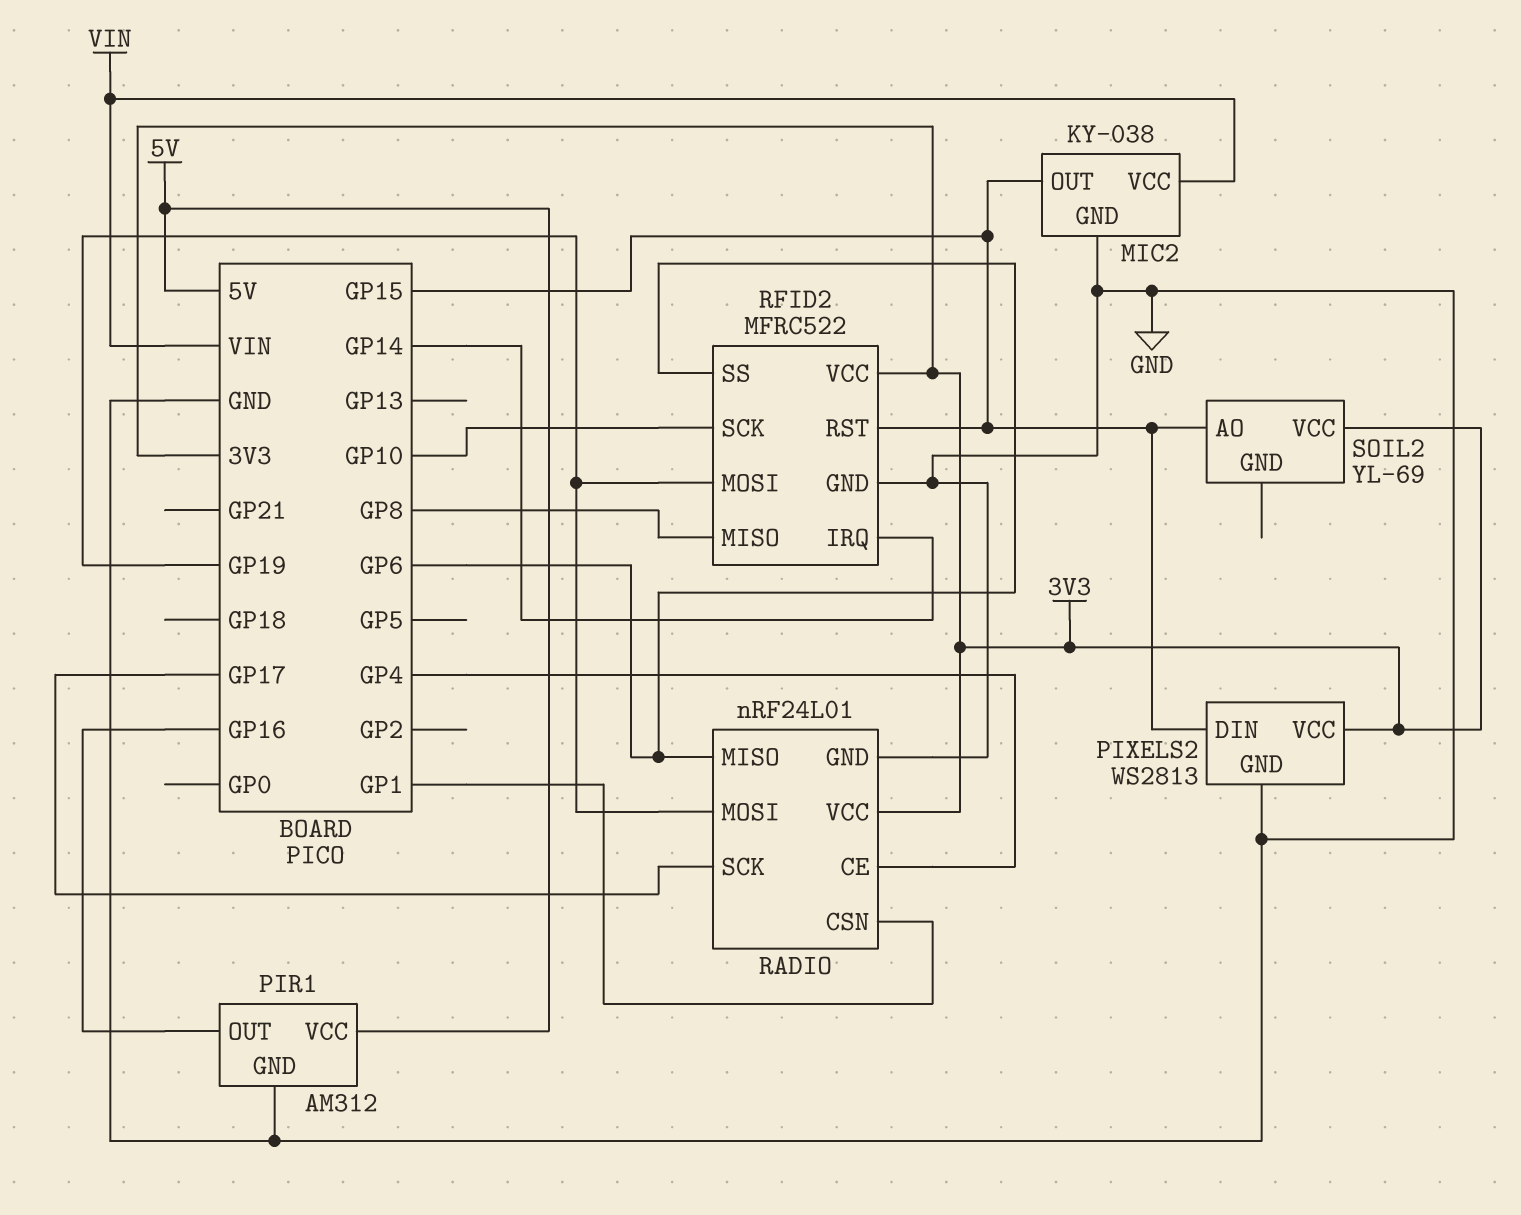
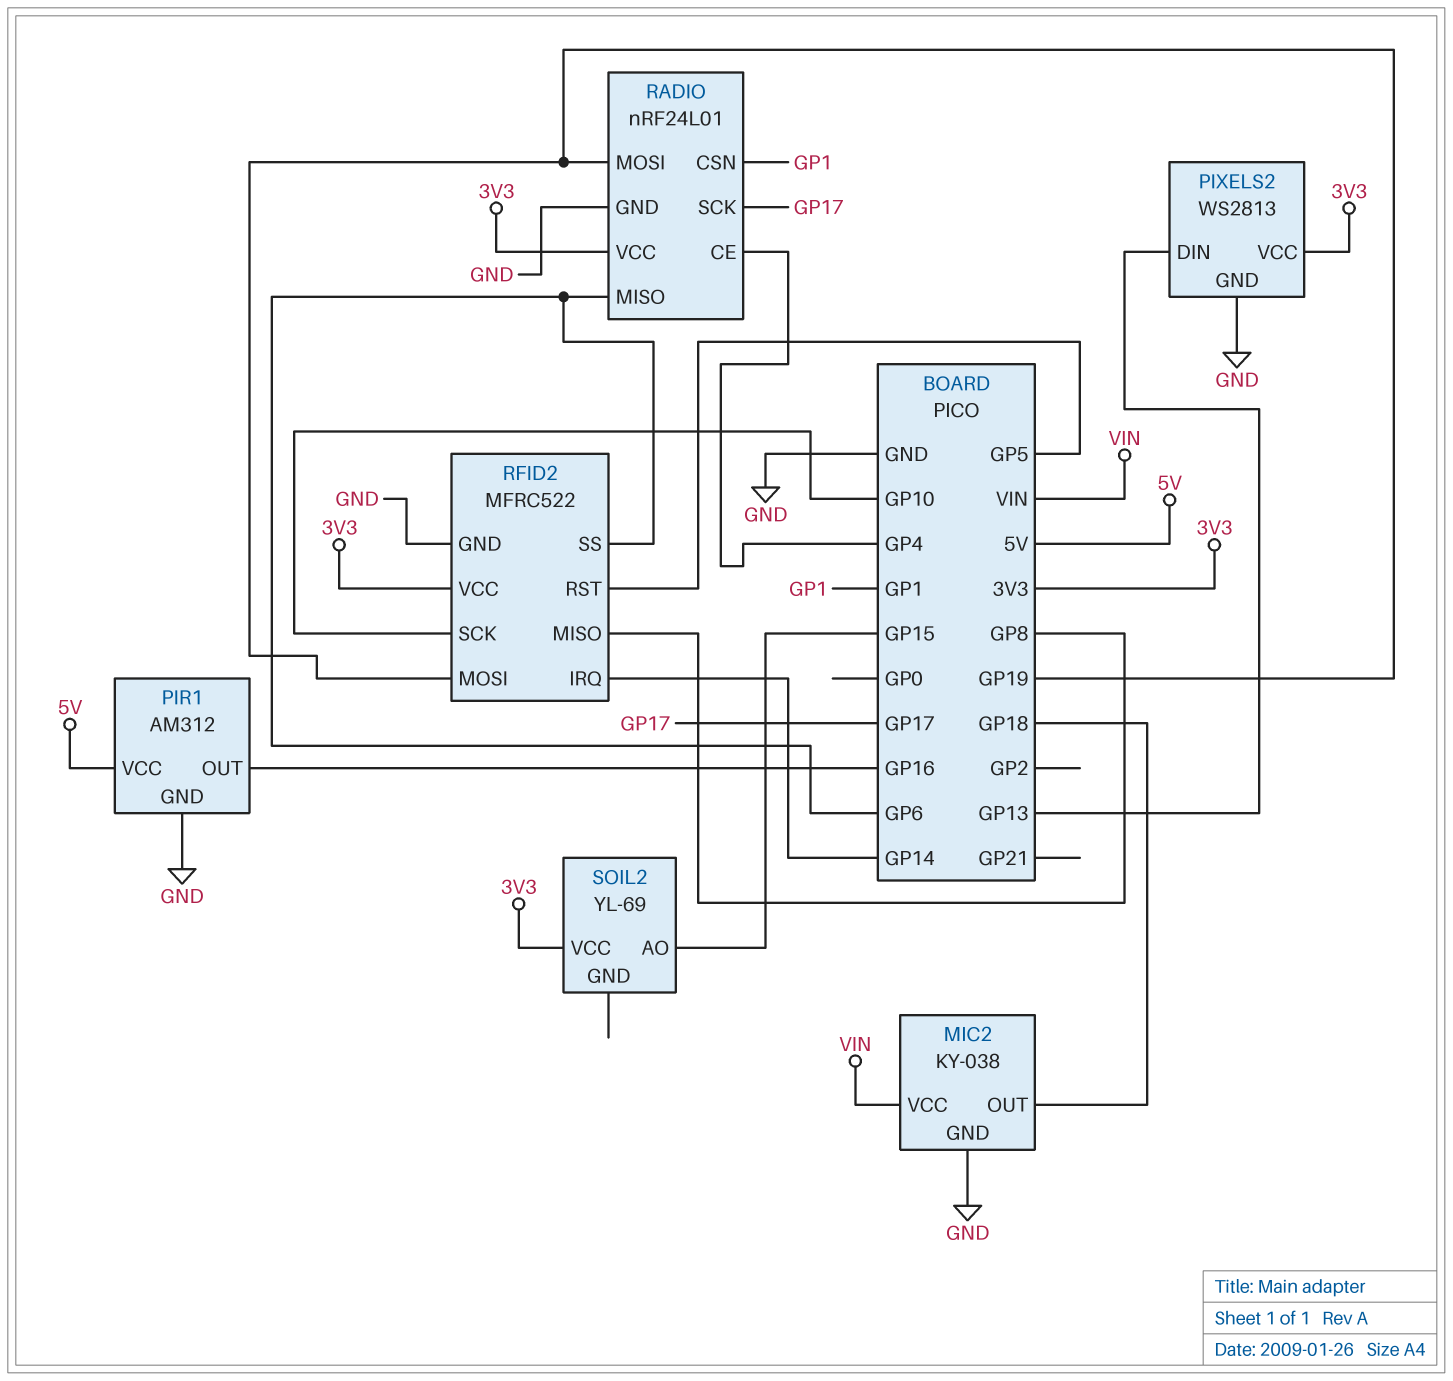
MIC2 pin OUT: GP15 -> GP18
PIXELS2 pin DIN: GP15 -> GP13
RFID2 pin RST: GP15 -> GP5

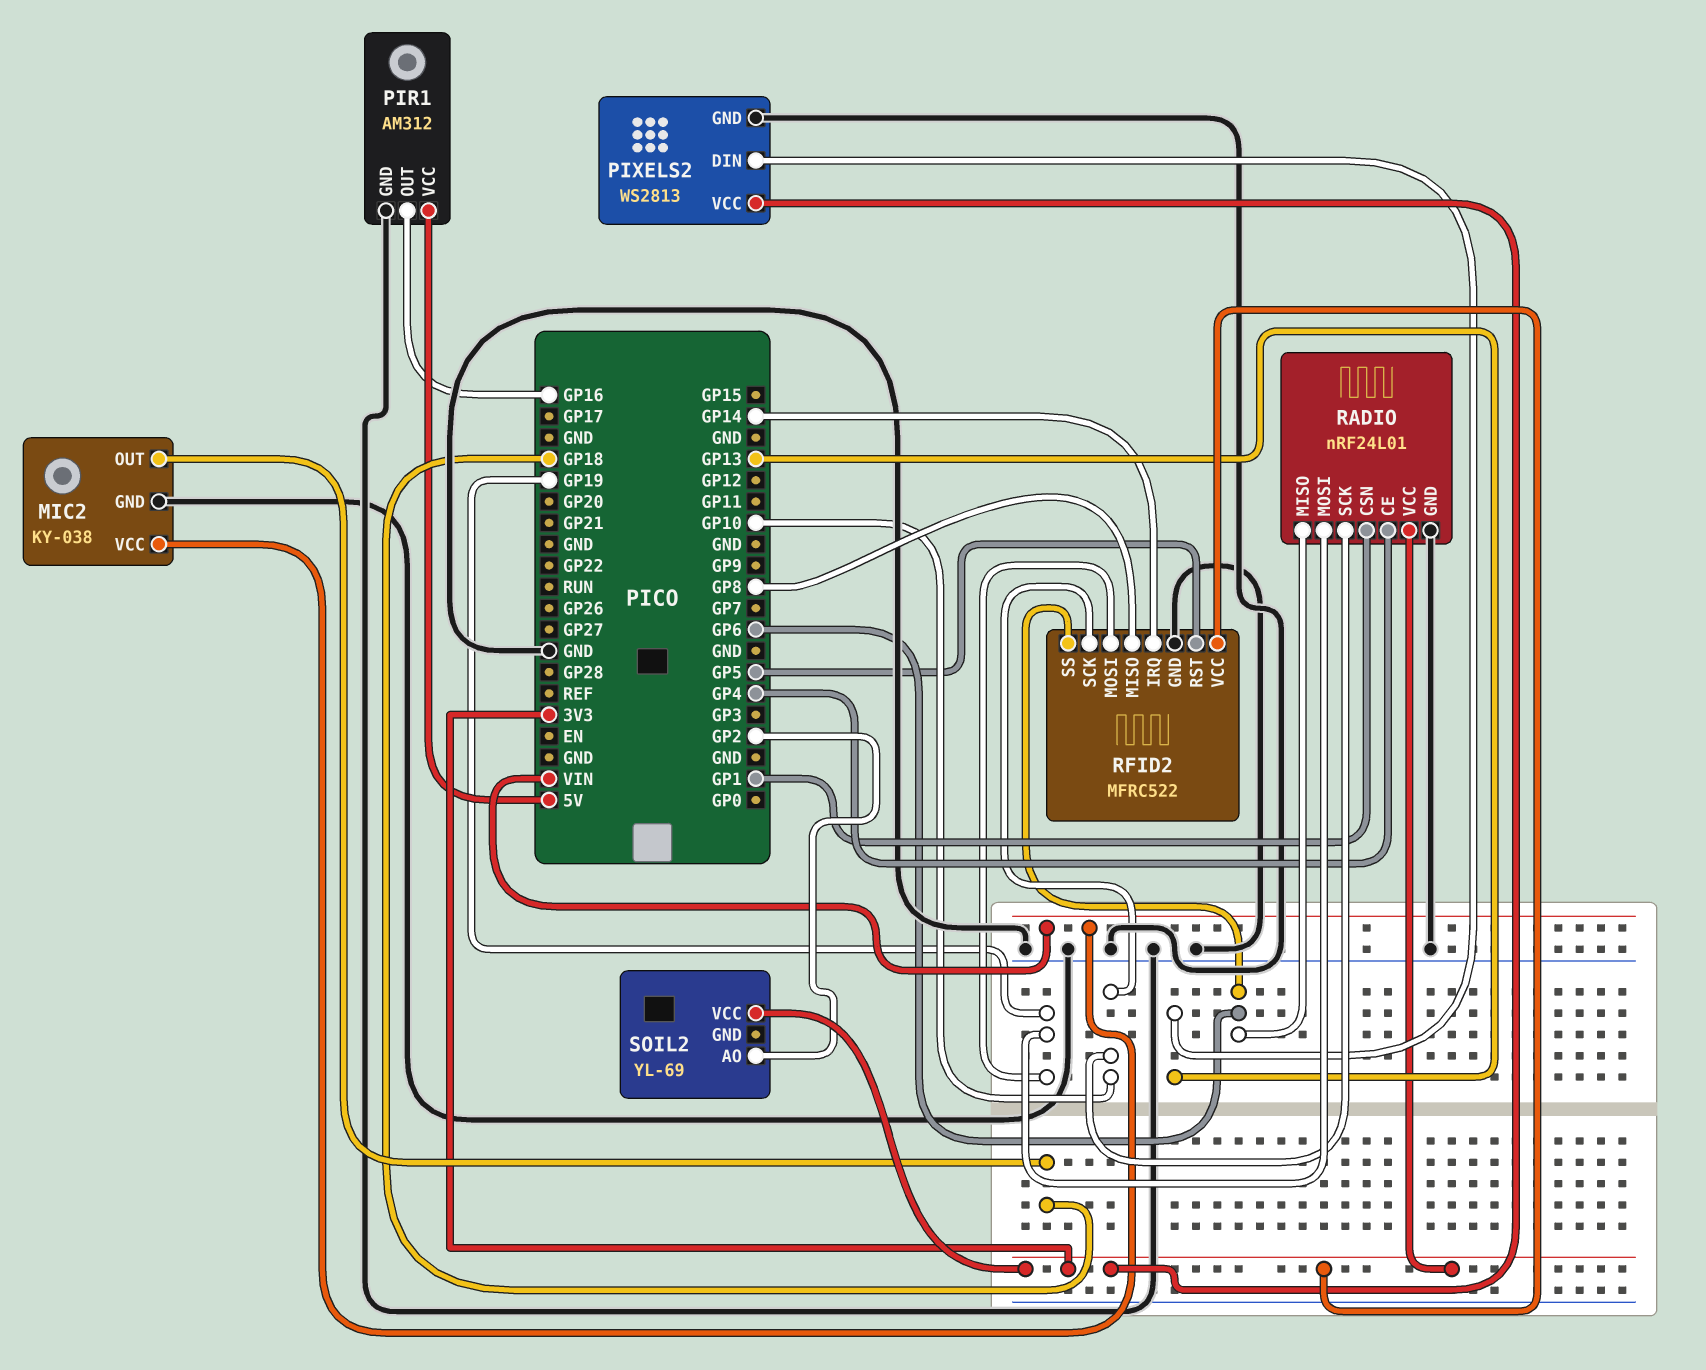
RADIO pin SCK: GP17 -> GP10
SOIL2 pin AO: GP15 -> GP2

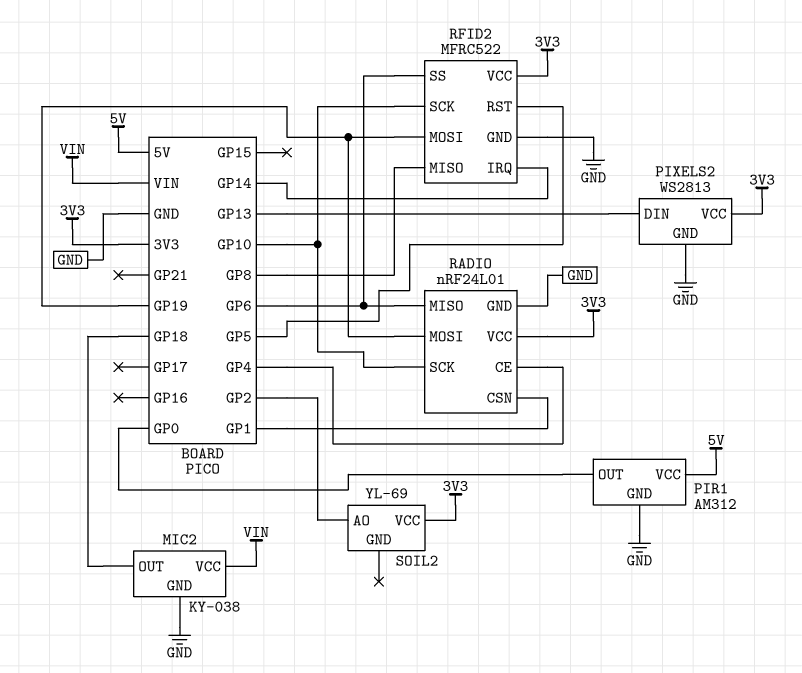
PIR1 pin OUT: GP16 -> GP0

